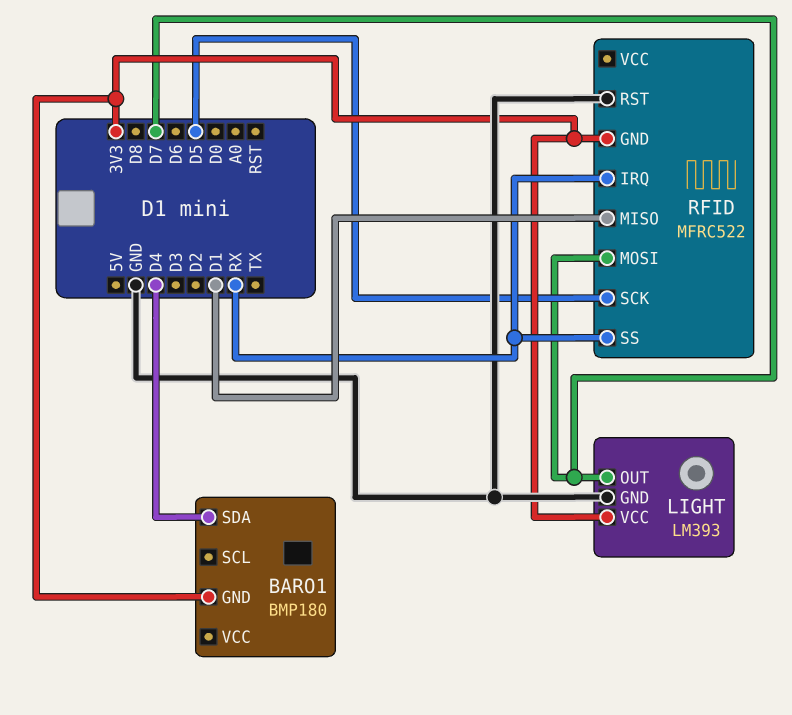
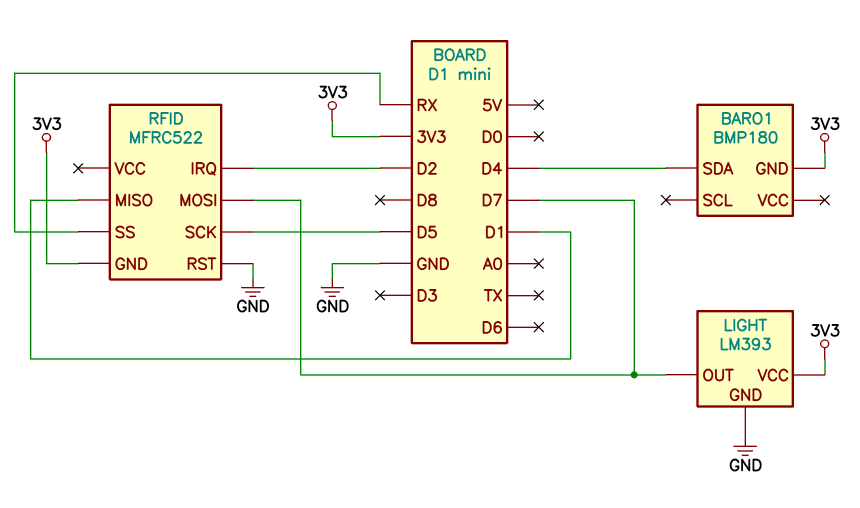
RFID pin IRQ: RX -> D2

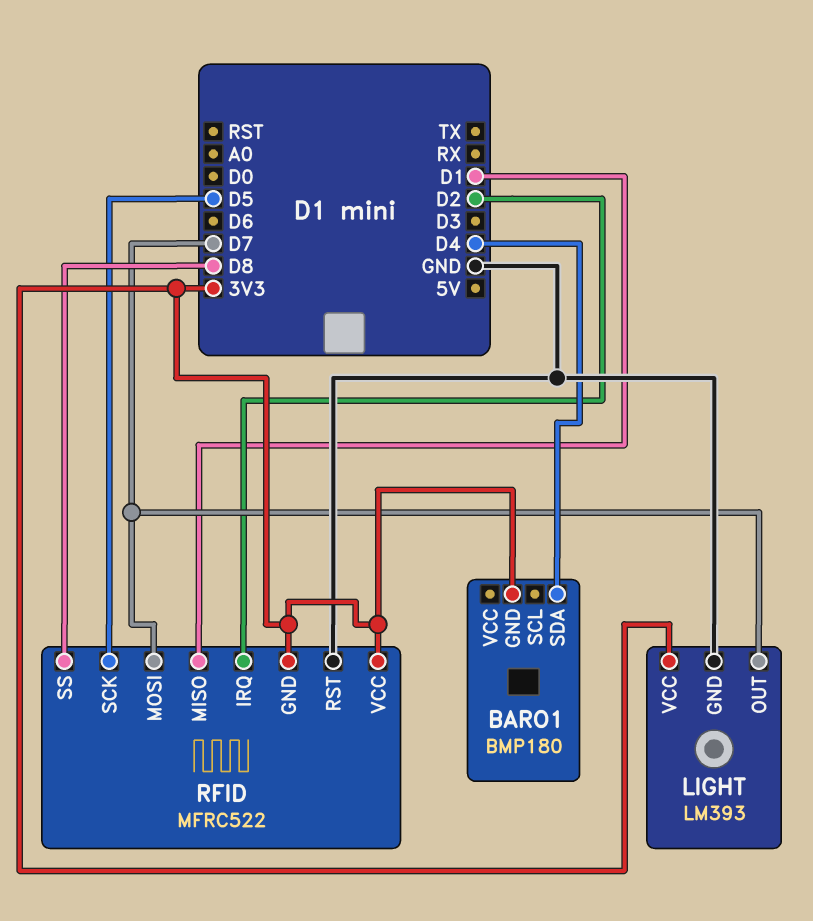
RFID pin SS: RX -> D8
RFID pin VCC: none -> 3V3

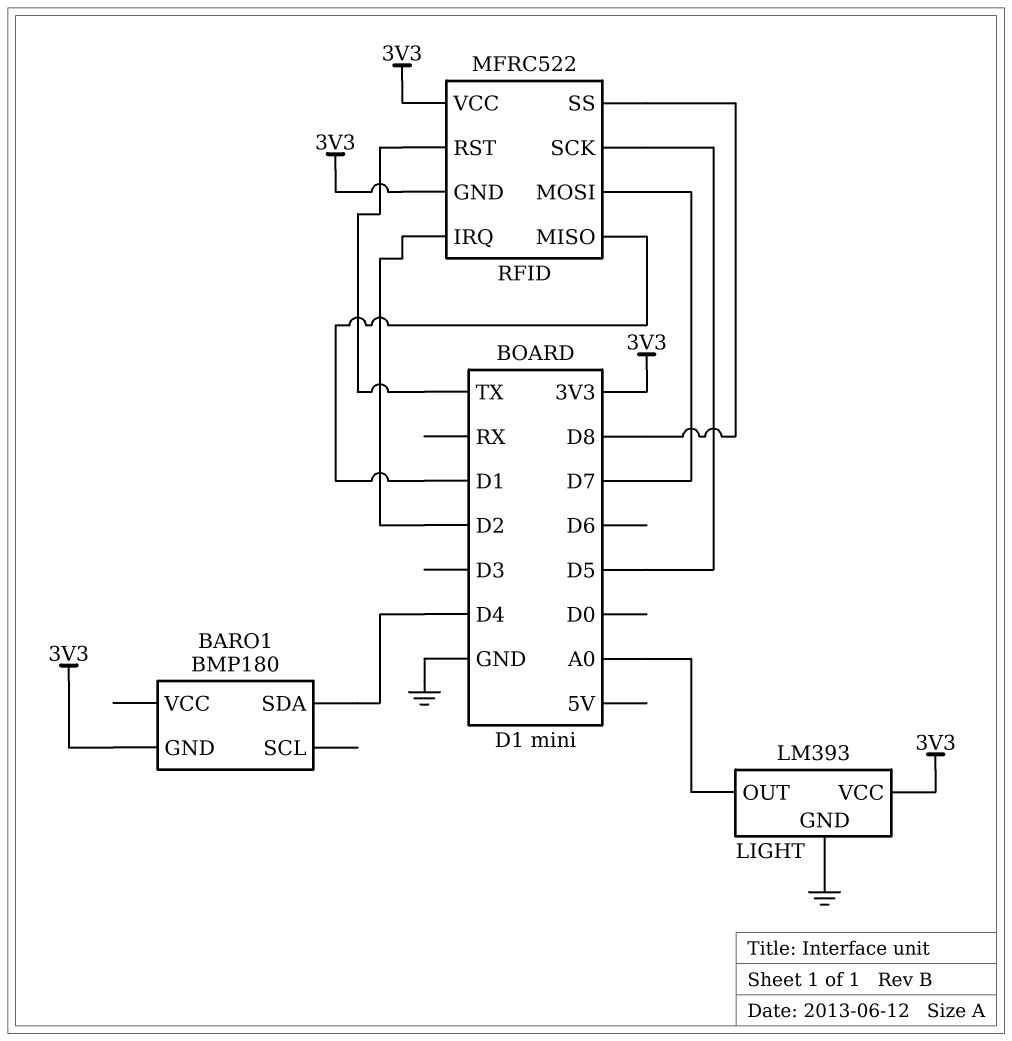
LIGHT pin OUT: D7 -> A0
RFID pin RST: GND -> TX

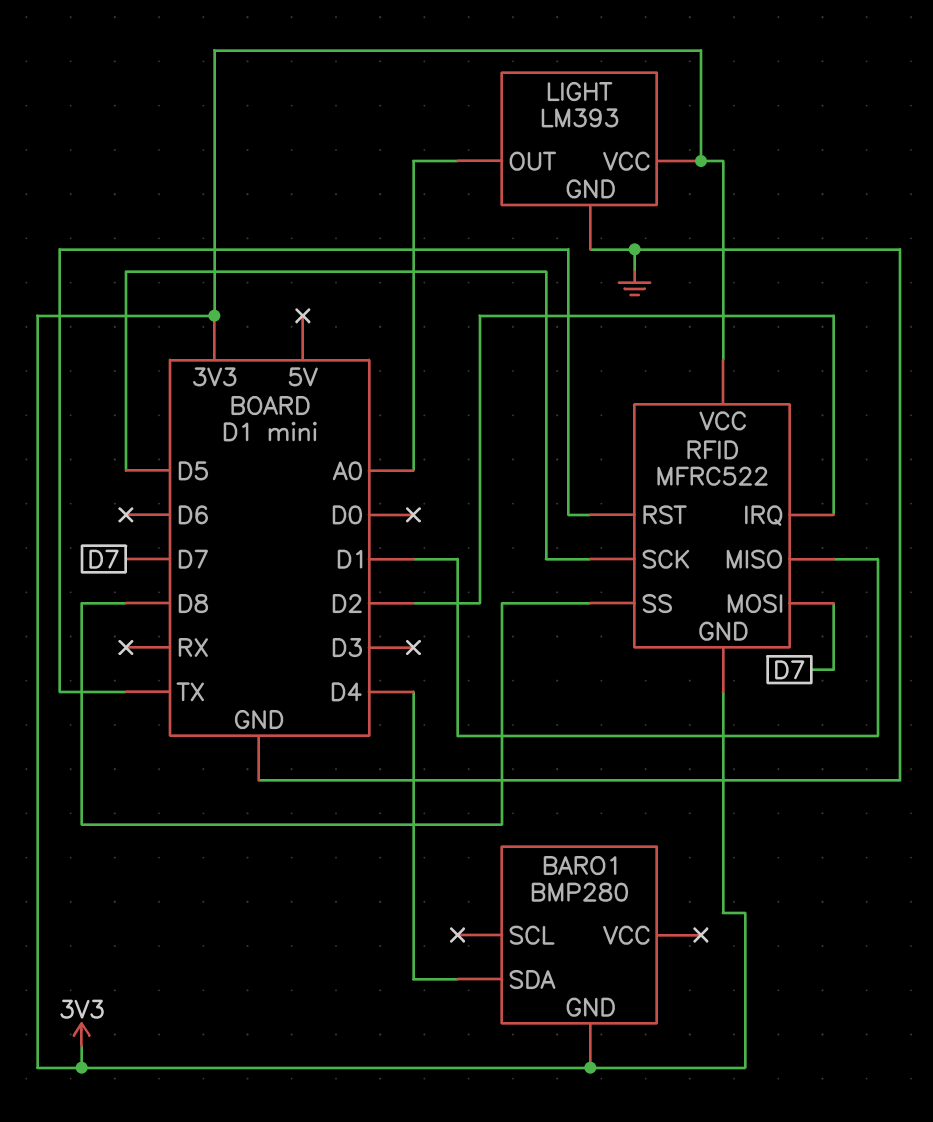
BARO1: BMP180 -> BMP280

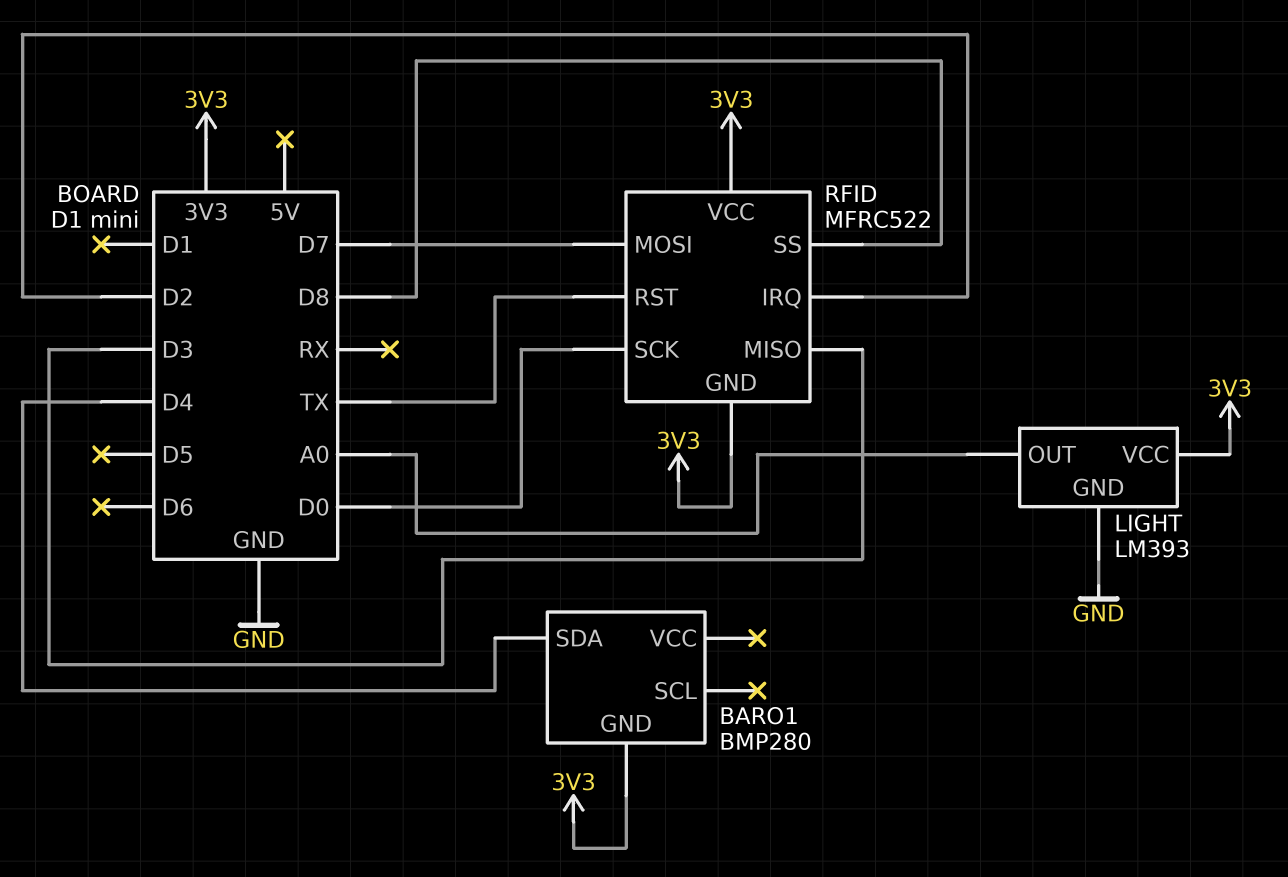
RFID pin MISO: D1 -> D3
RFID pin SCK: D5 -> D0

